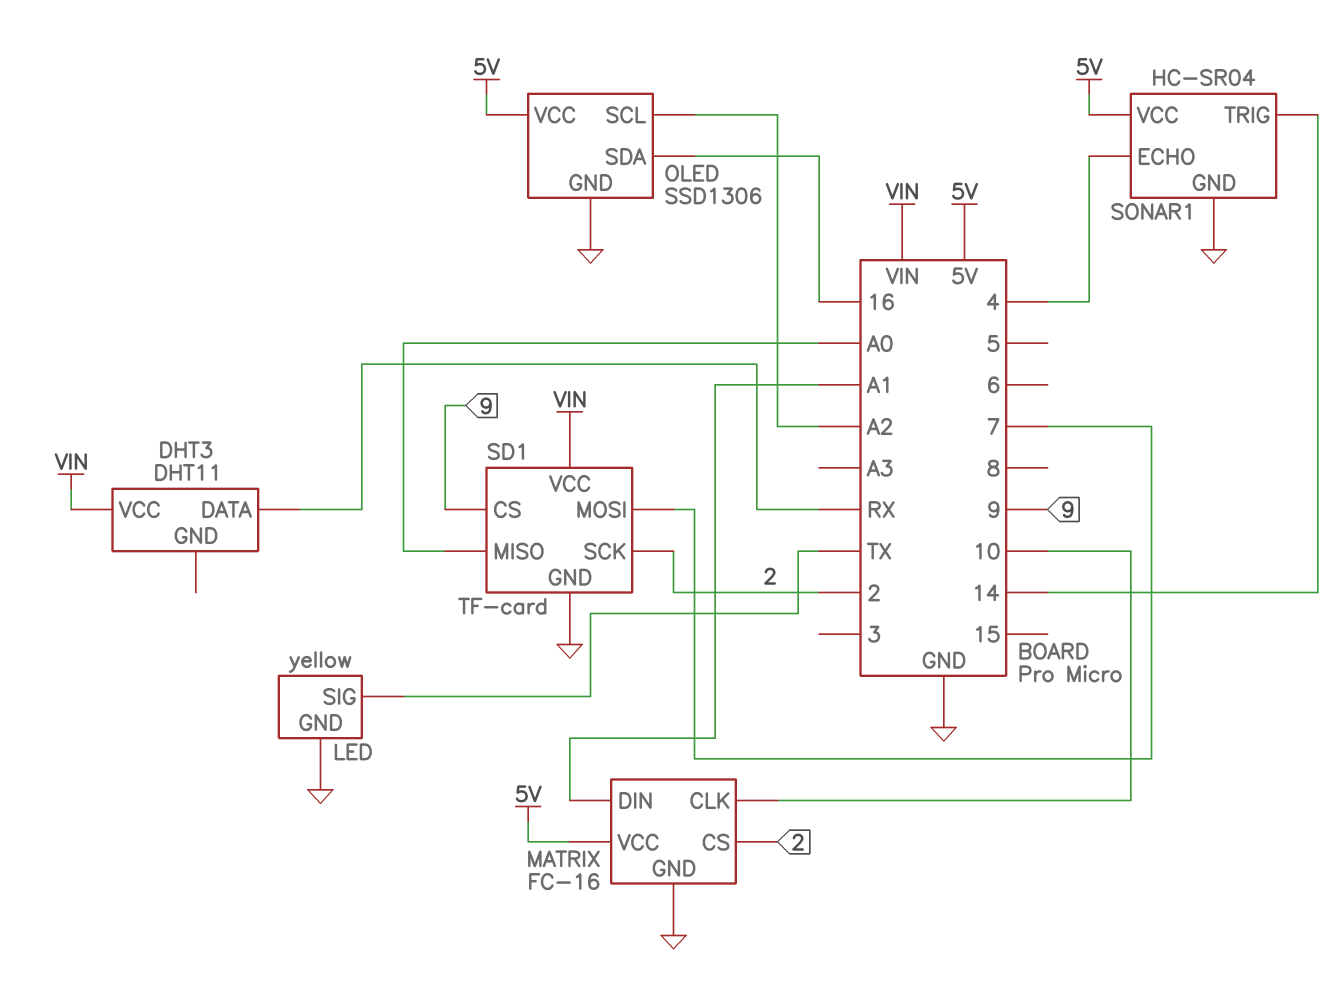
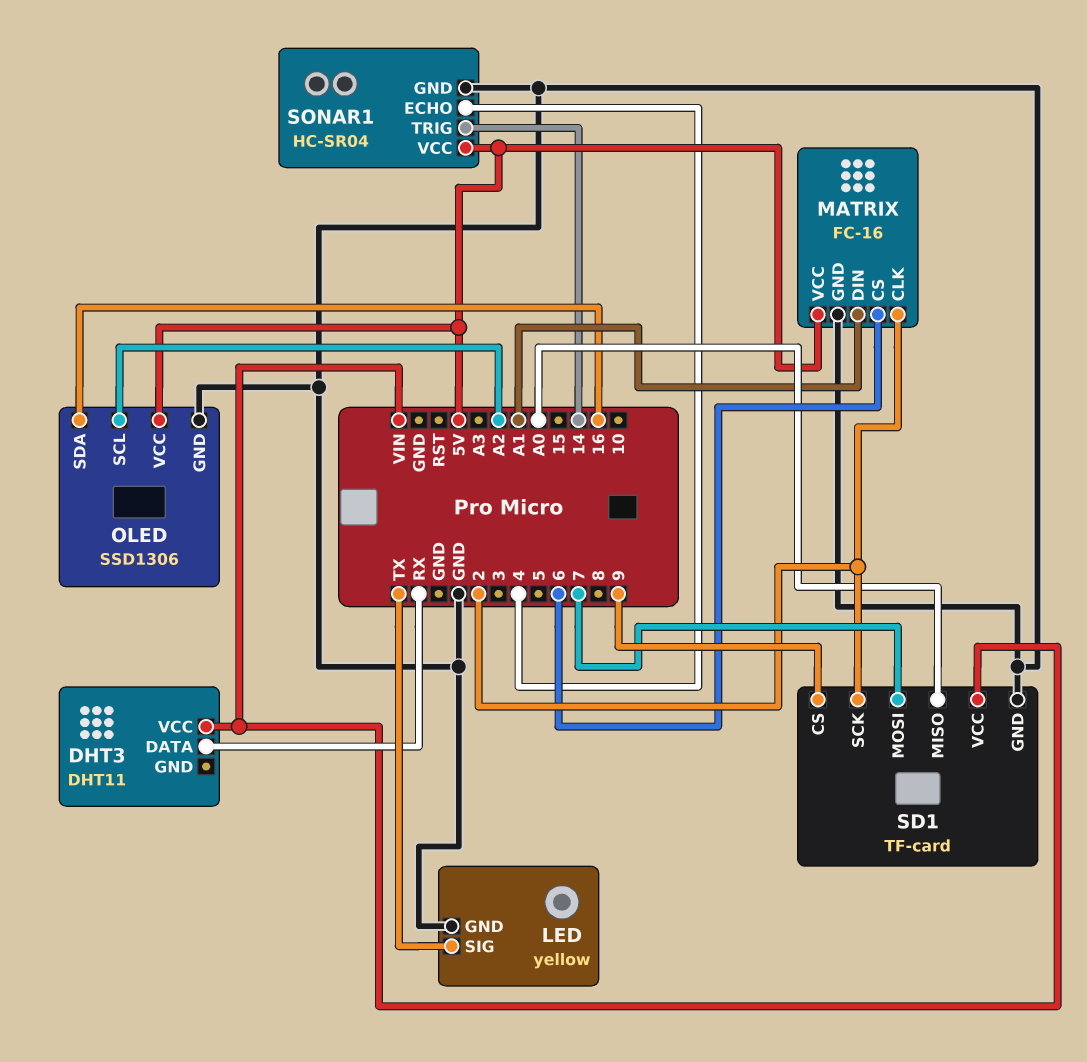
MATRIX pin CLK: 10 -> 2
MATRIX pin CS: 2 -> 6

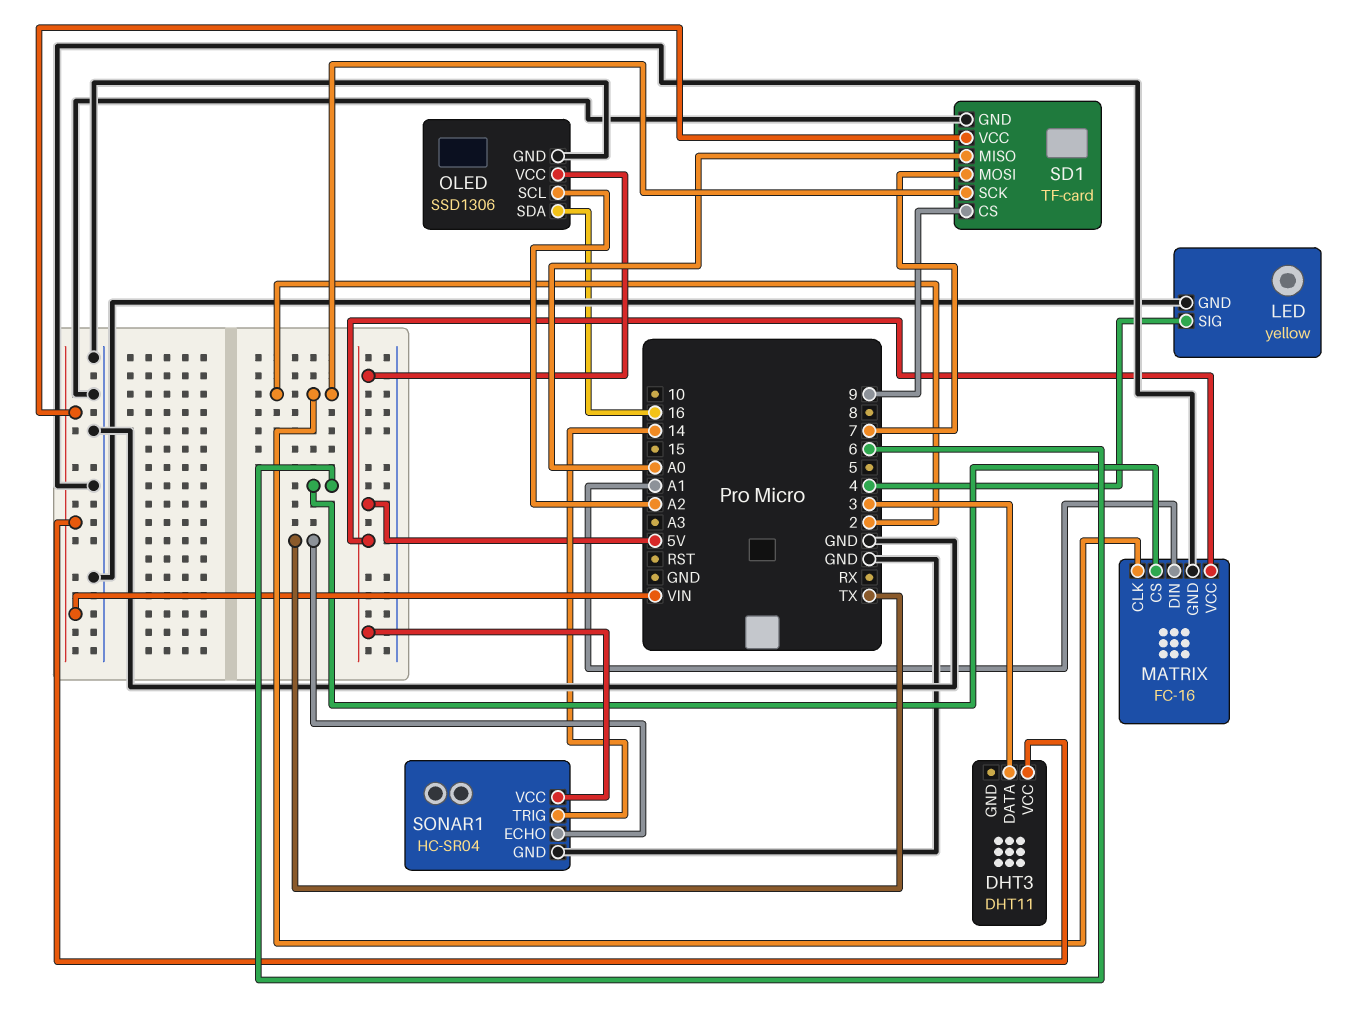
DHT3 pin DATA: RX -> 3
LED pin SIG: TX -> 4
SONAR1 pin ECHO: 4 -> TX

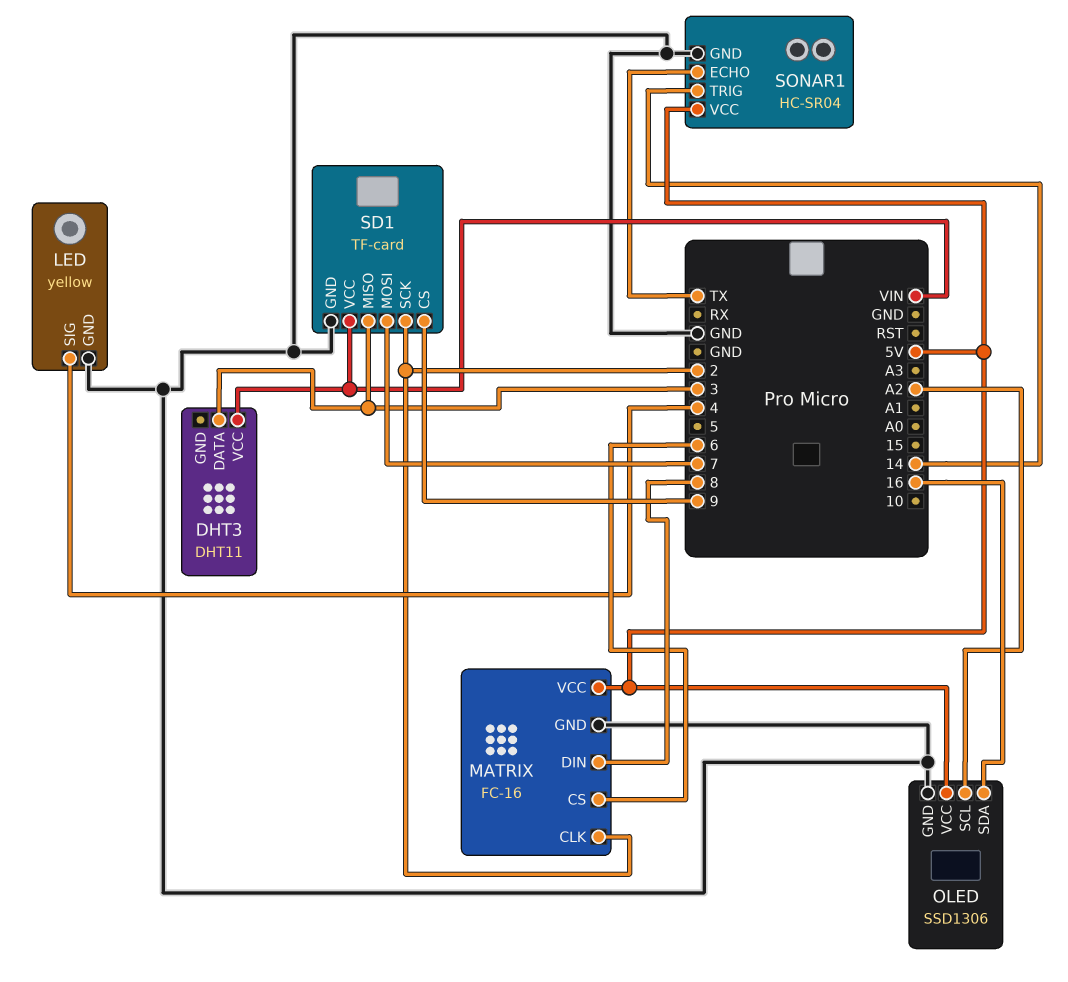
MATRIX pin DIN: A1 -> 8
SD1 pin MISO: A0 -> 3

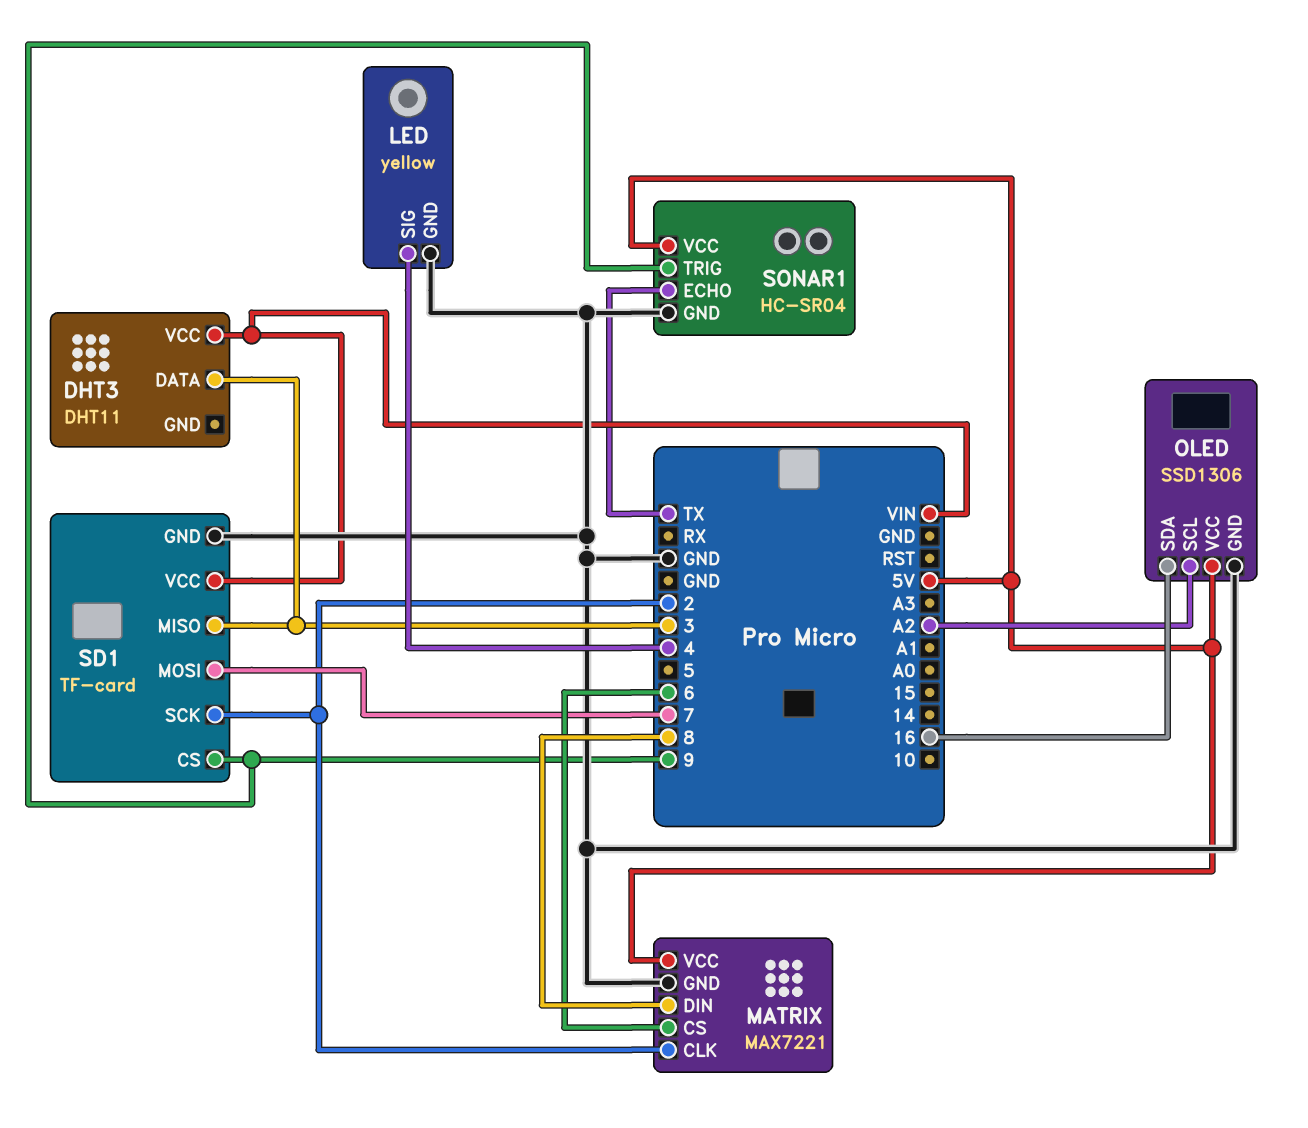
MATRIX: FC-16 -> MAX7221
SONAR1 pin TRIG: 14 -> 9

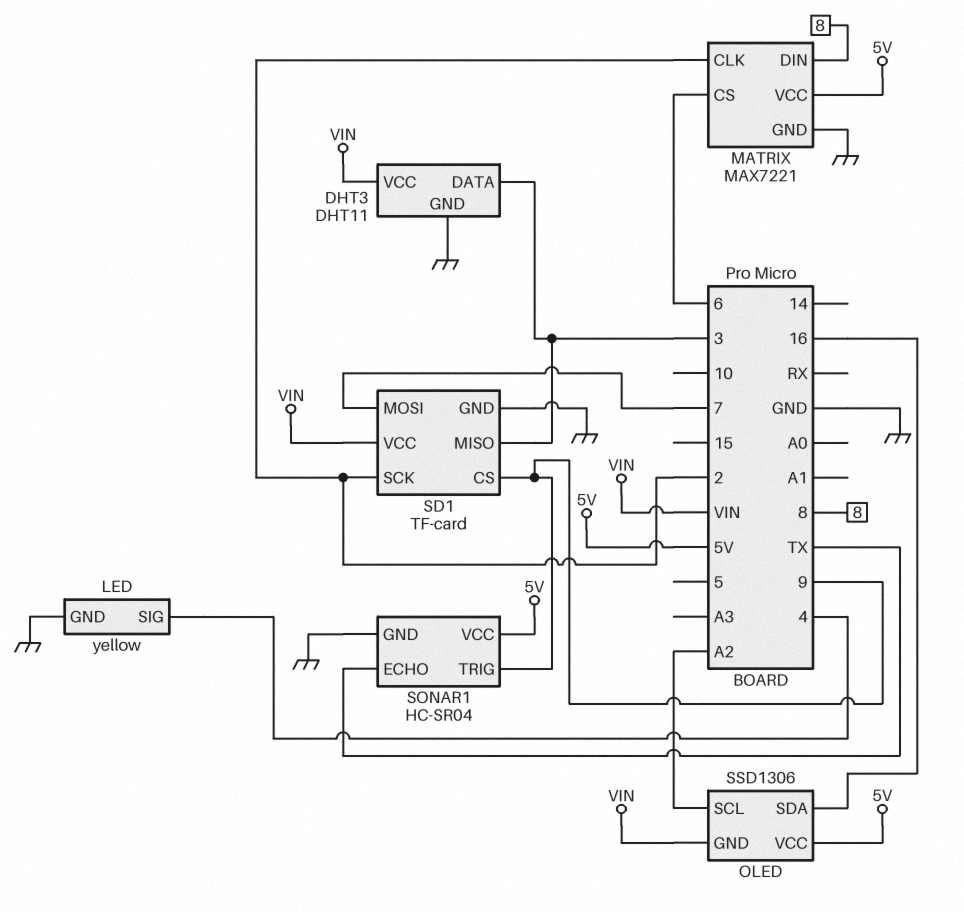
DHT3 pin GND: none -> GND
OLED pin GND: GND -> VIN

